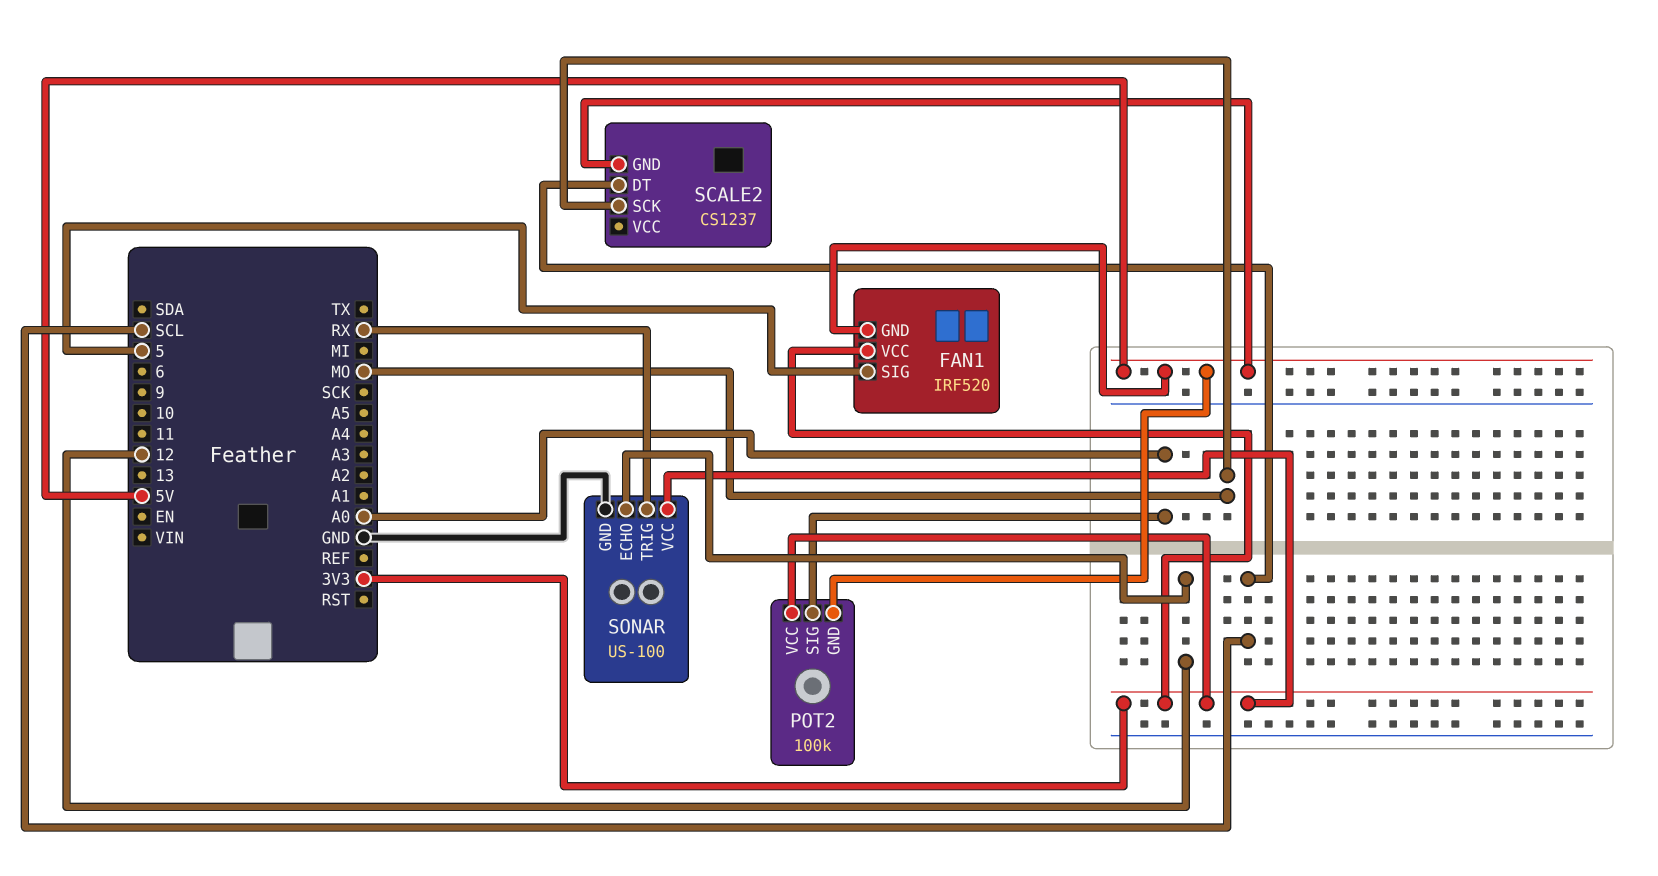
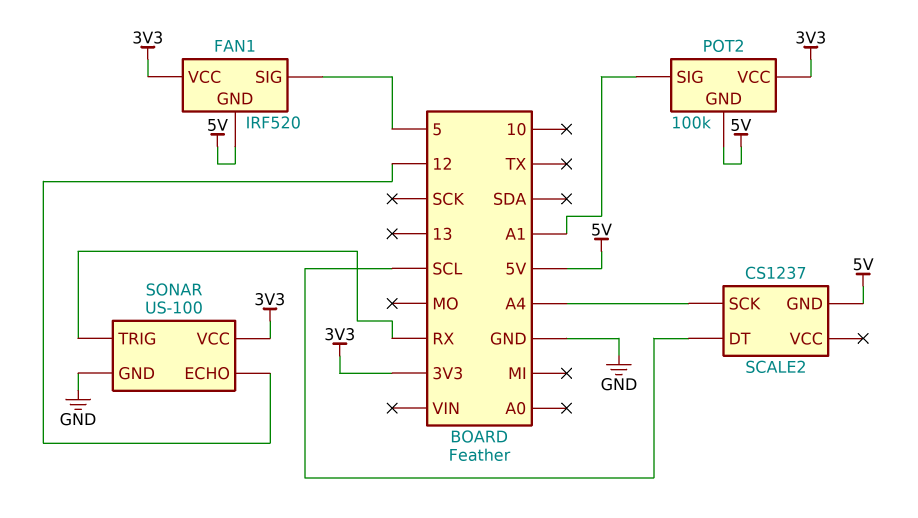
POT2 pin SIG: A0 -> A1
SCALE2 pin SCK: MO -> A4

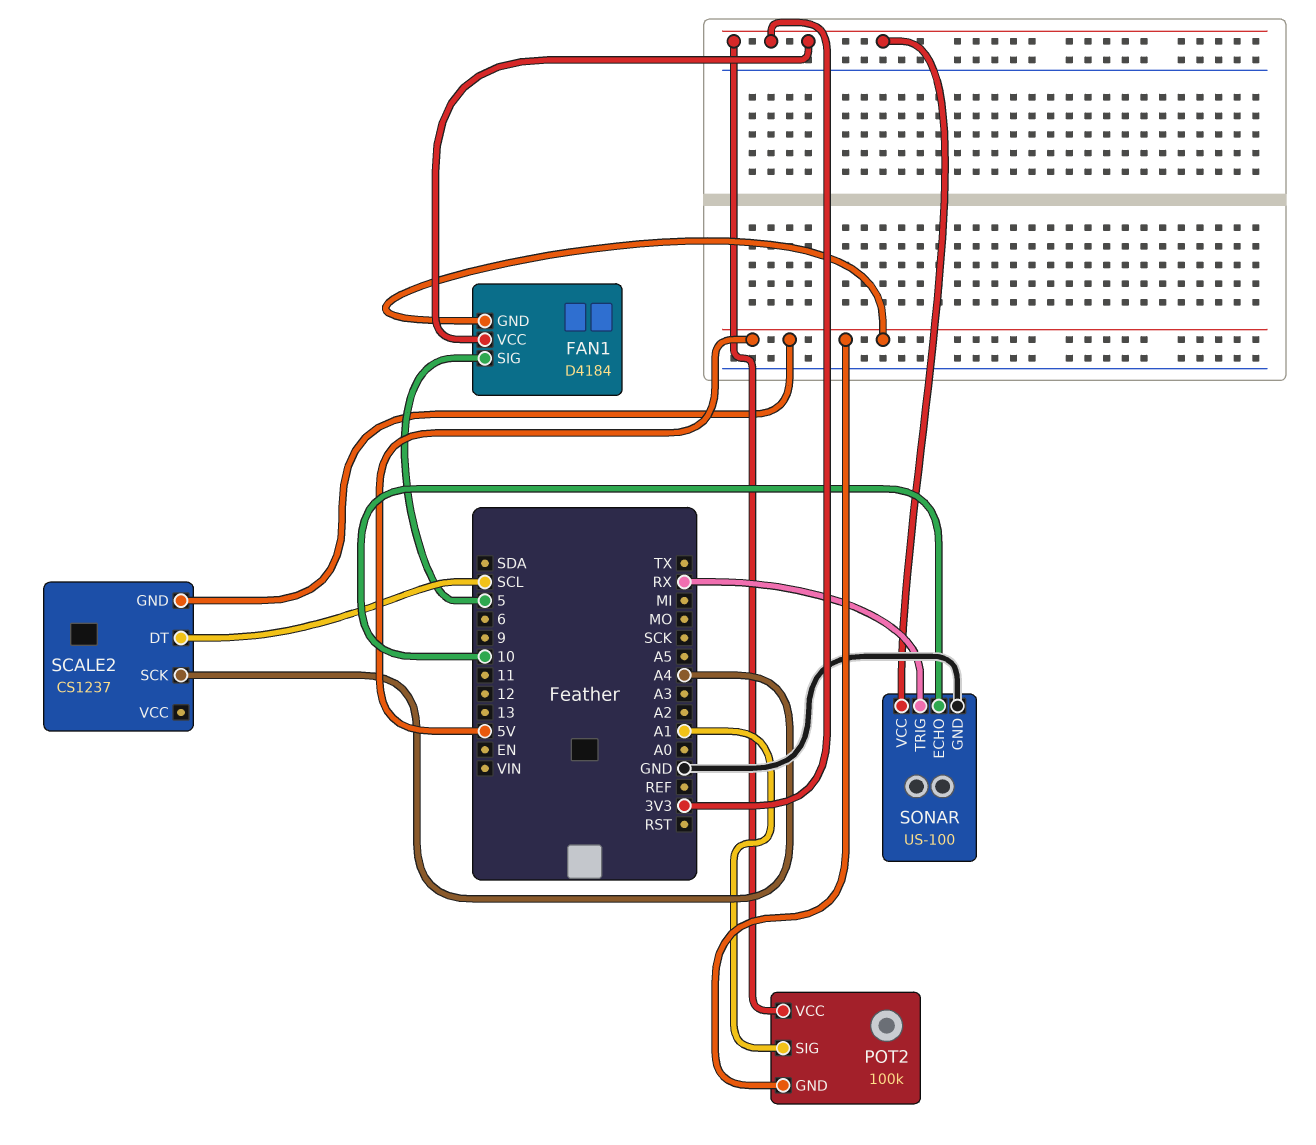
FAN1: IRF520 -> D4184
SONAR pin ECHO: 12 -> 10

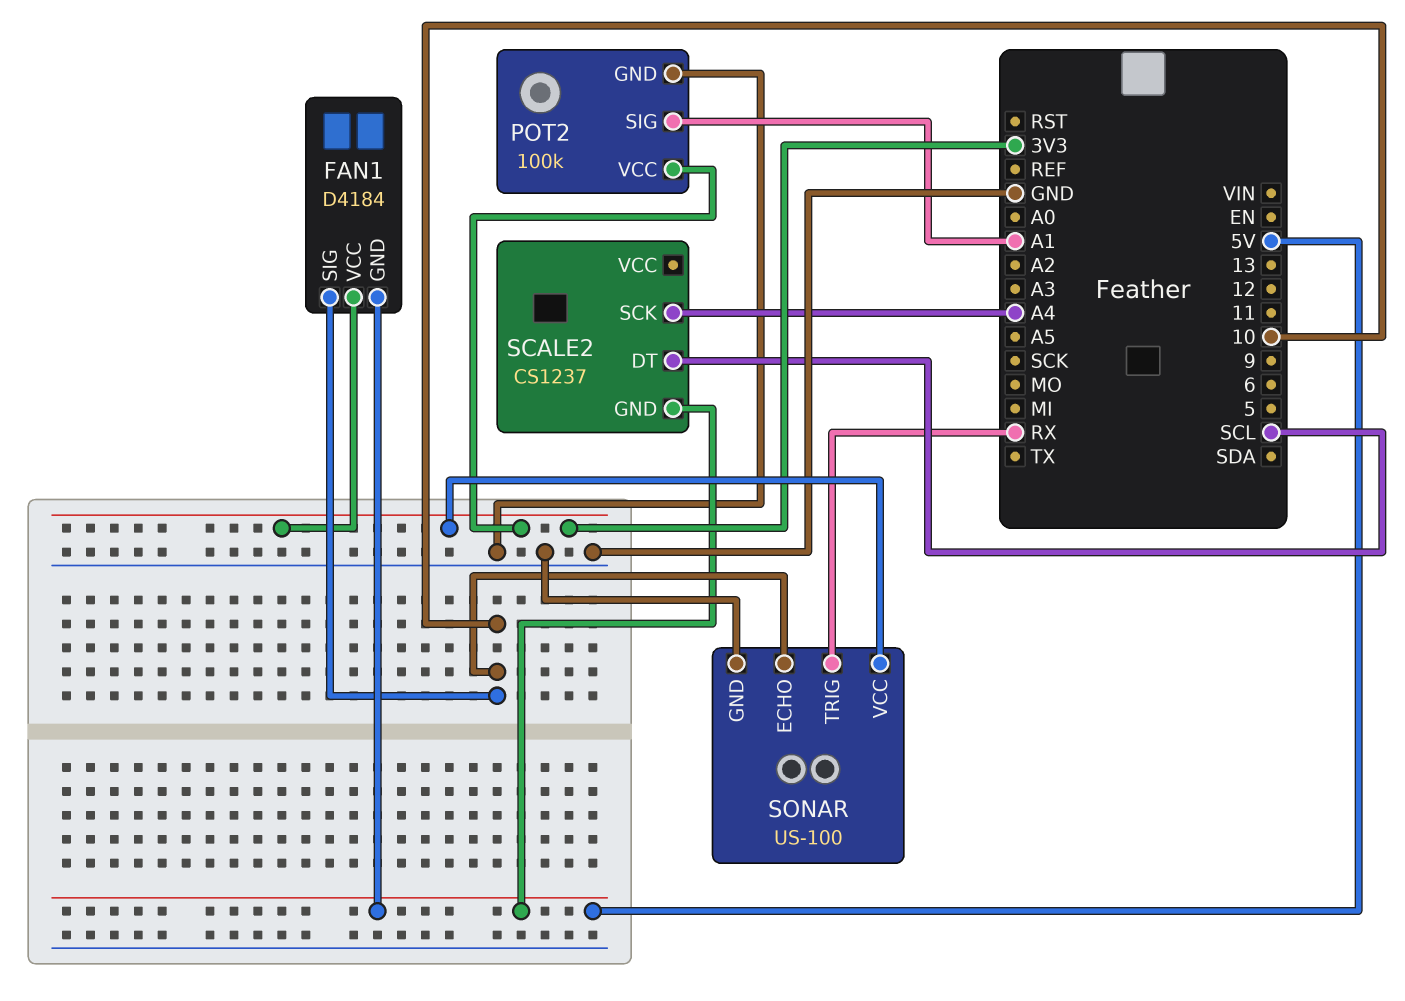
FAN1 pin SIG: 5 -> 10
POT2 pin GND: 5V -> GND

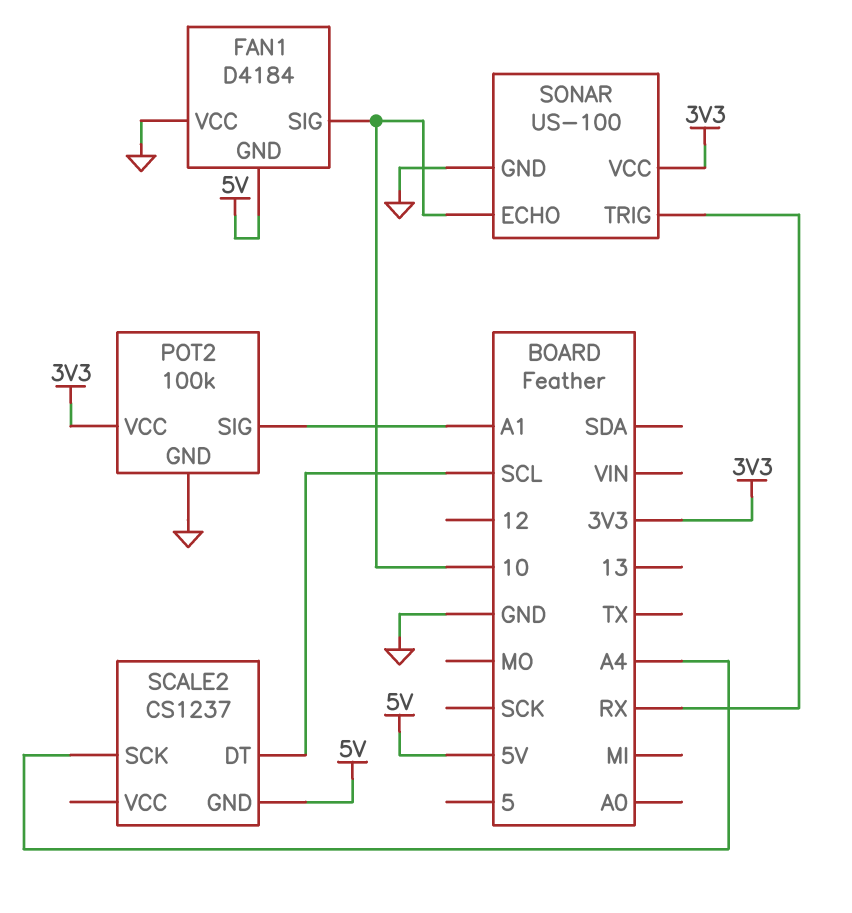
FAN1 pin VCC: 3V3 -> GND

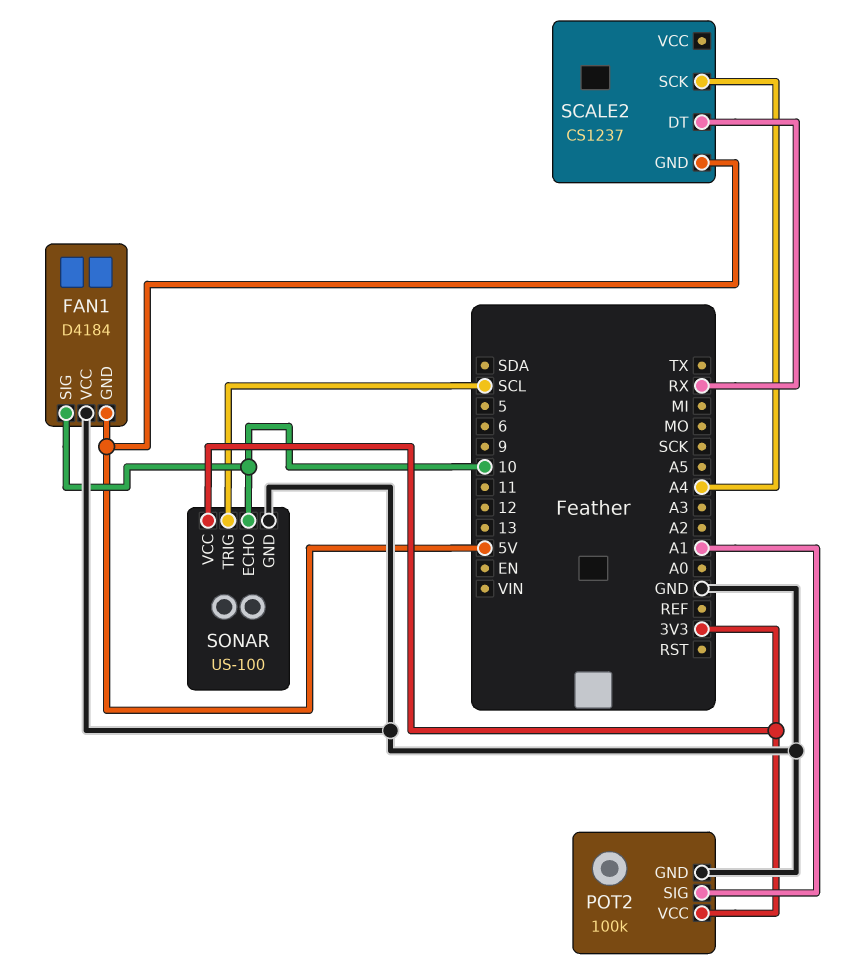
SCALE2 pin DT: SCL -> RX
SONAR pin TRIG: RX -> SCL

